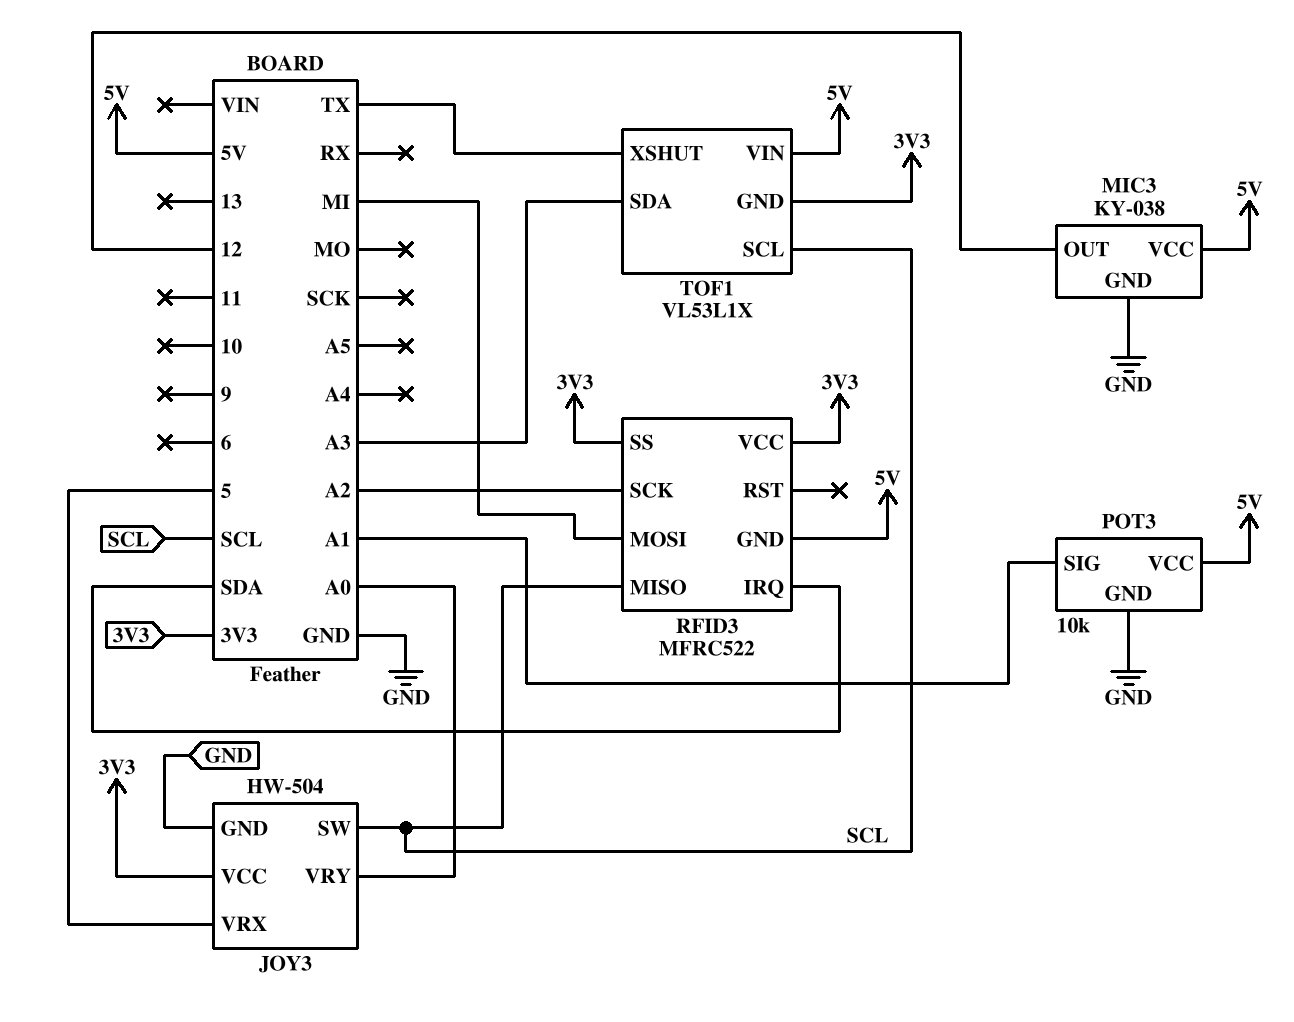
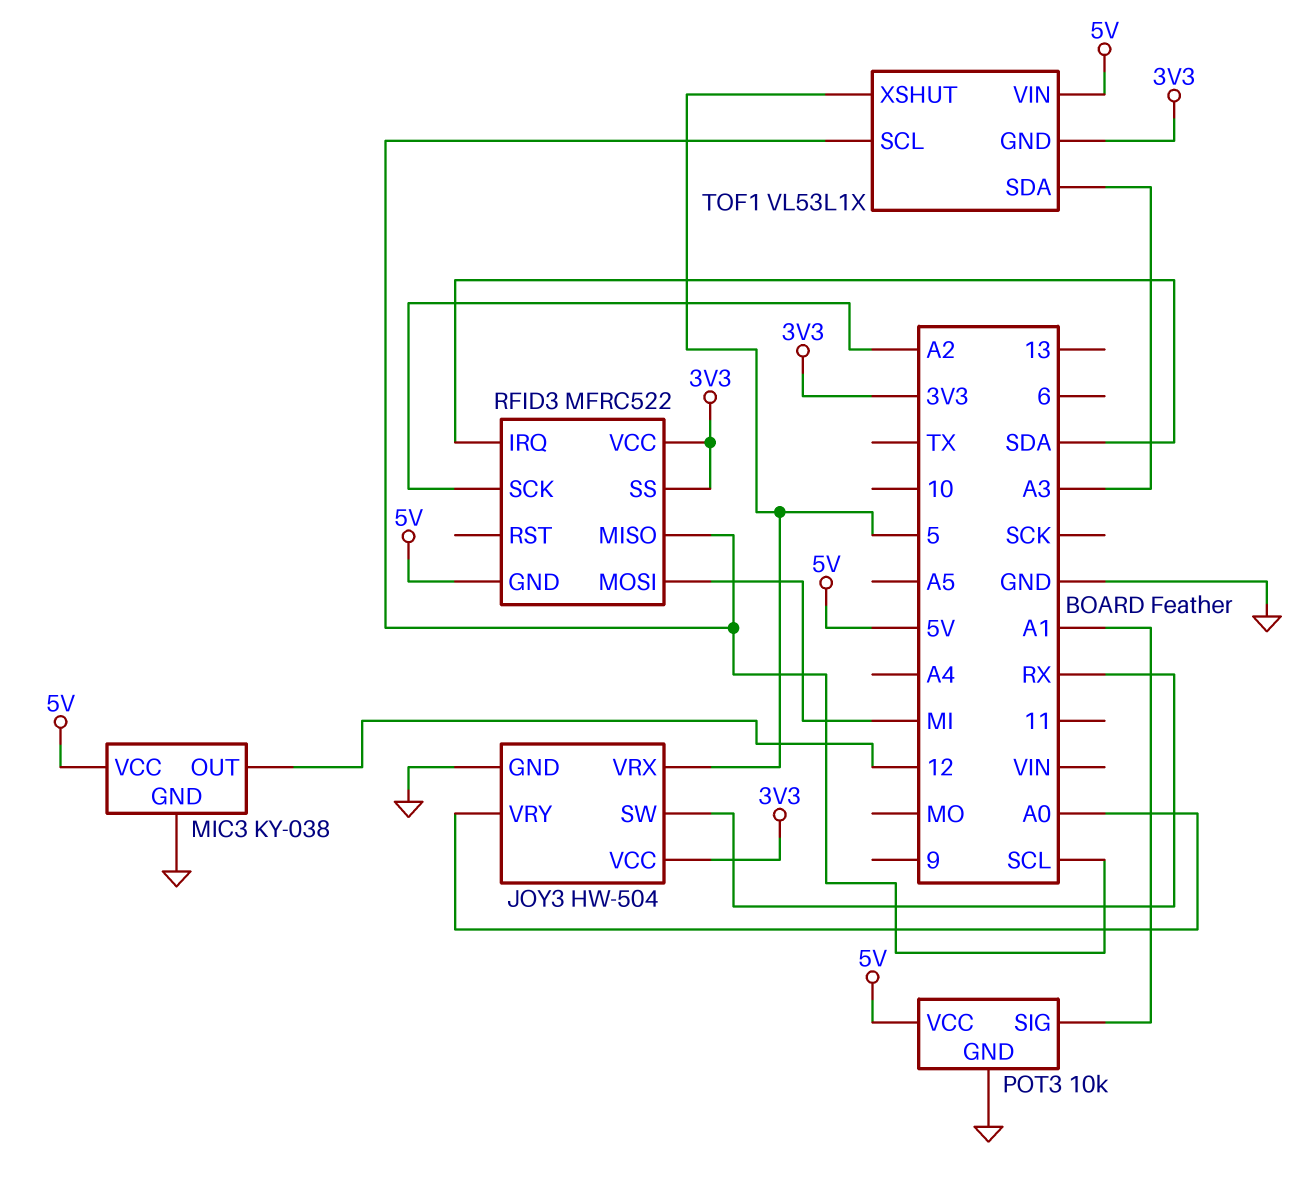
JOY3 pin SW: SCL -> RX
TOF1 pin XSHUT: TX -> 5

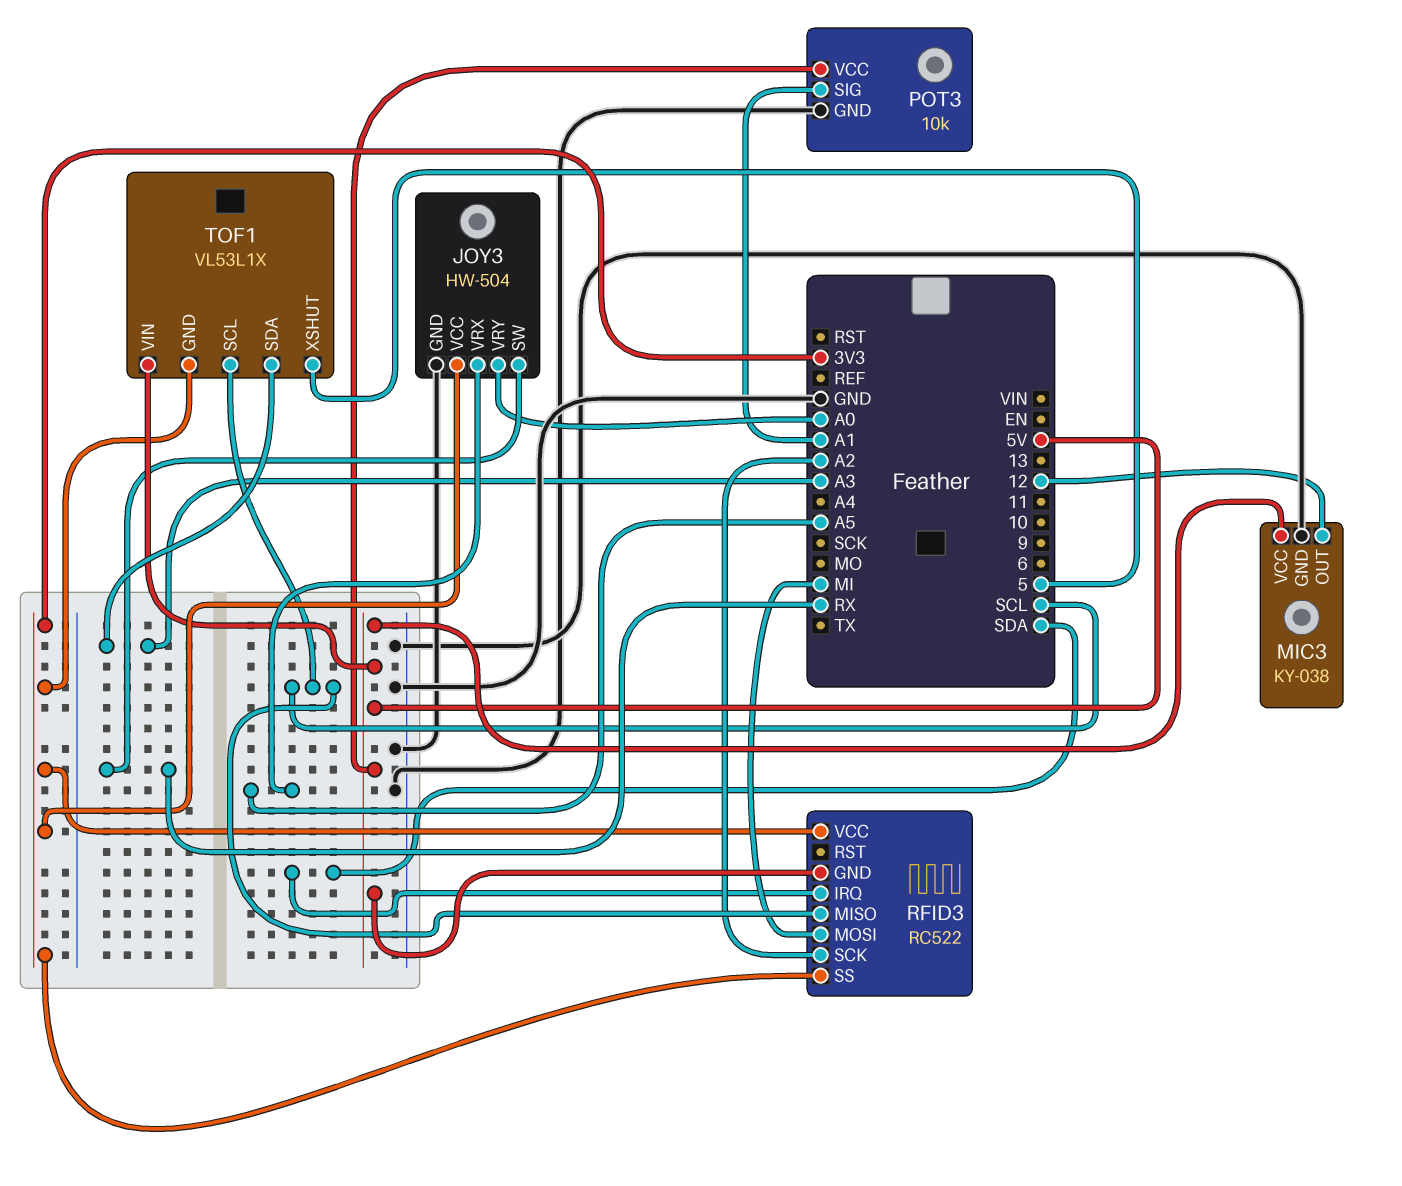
JOY3 pin VRX: 5 -> A5
RFID3: MFRC522 -> RC522

